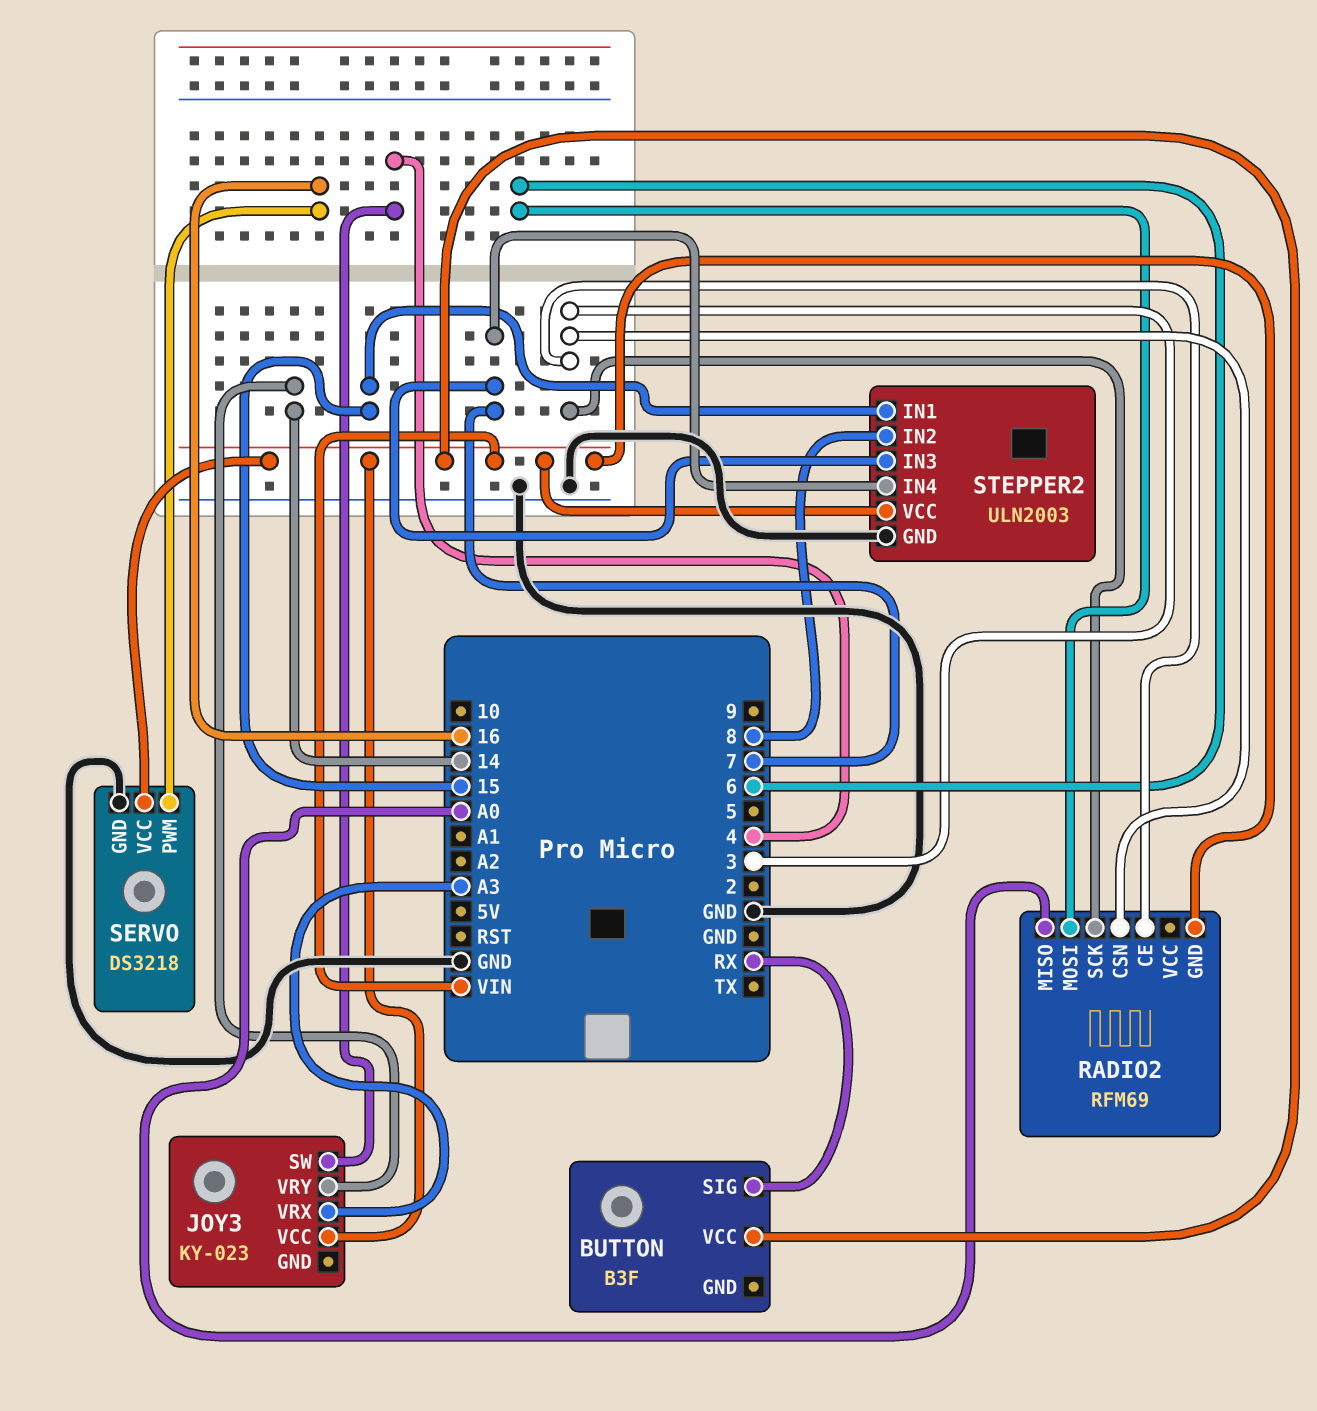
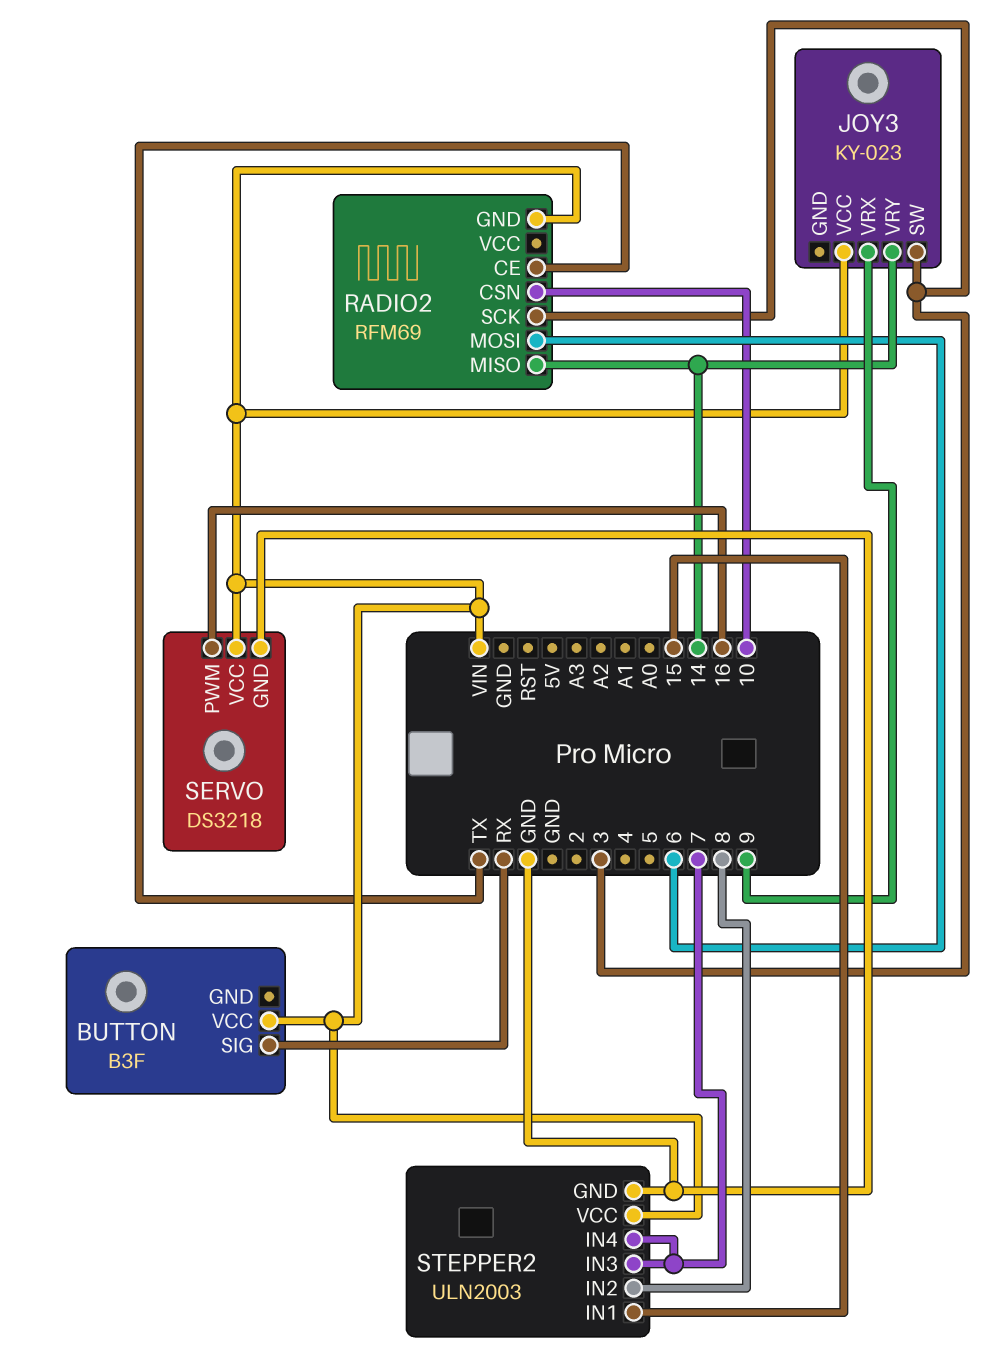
JOY3 pin SW: 4 -> 3
JOY3 pin VRX: A3 -> 9
RADIO2 pin CE: 3 -> TX
RADIO2 pin CSN: 3 -> 10
RADIO2 pin MISO: A0 -> 14

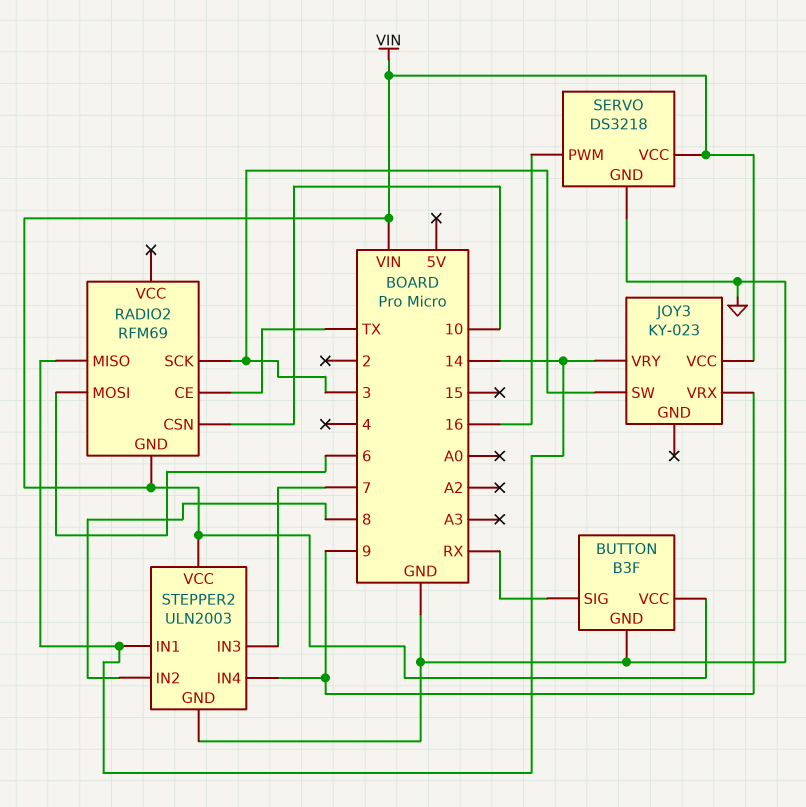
BUTTON pin GND: none -> GND
STEPPER2 pin IN1: 15 -> 14
STEPPER2 pin IN4: 7 -> 9

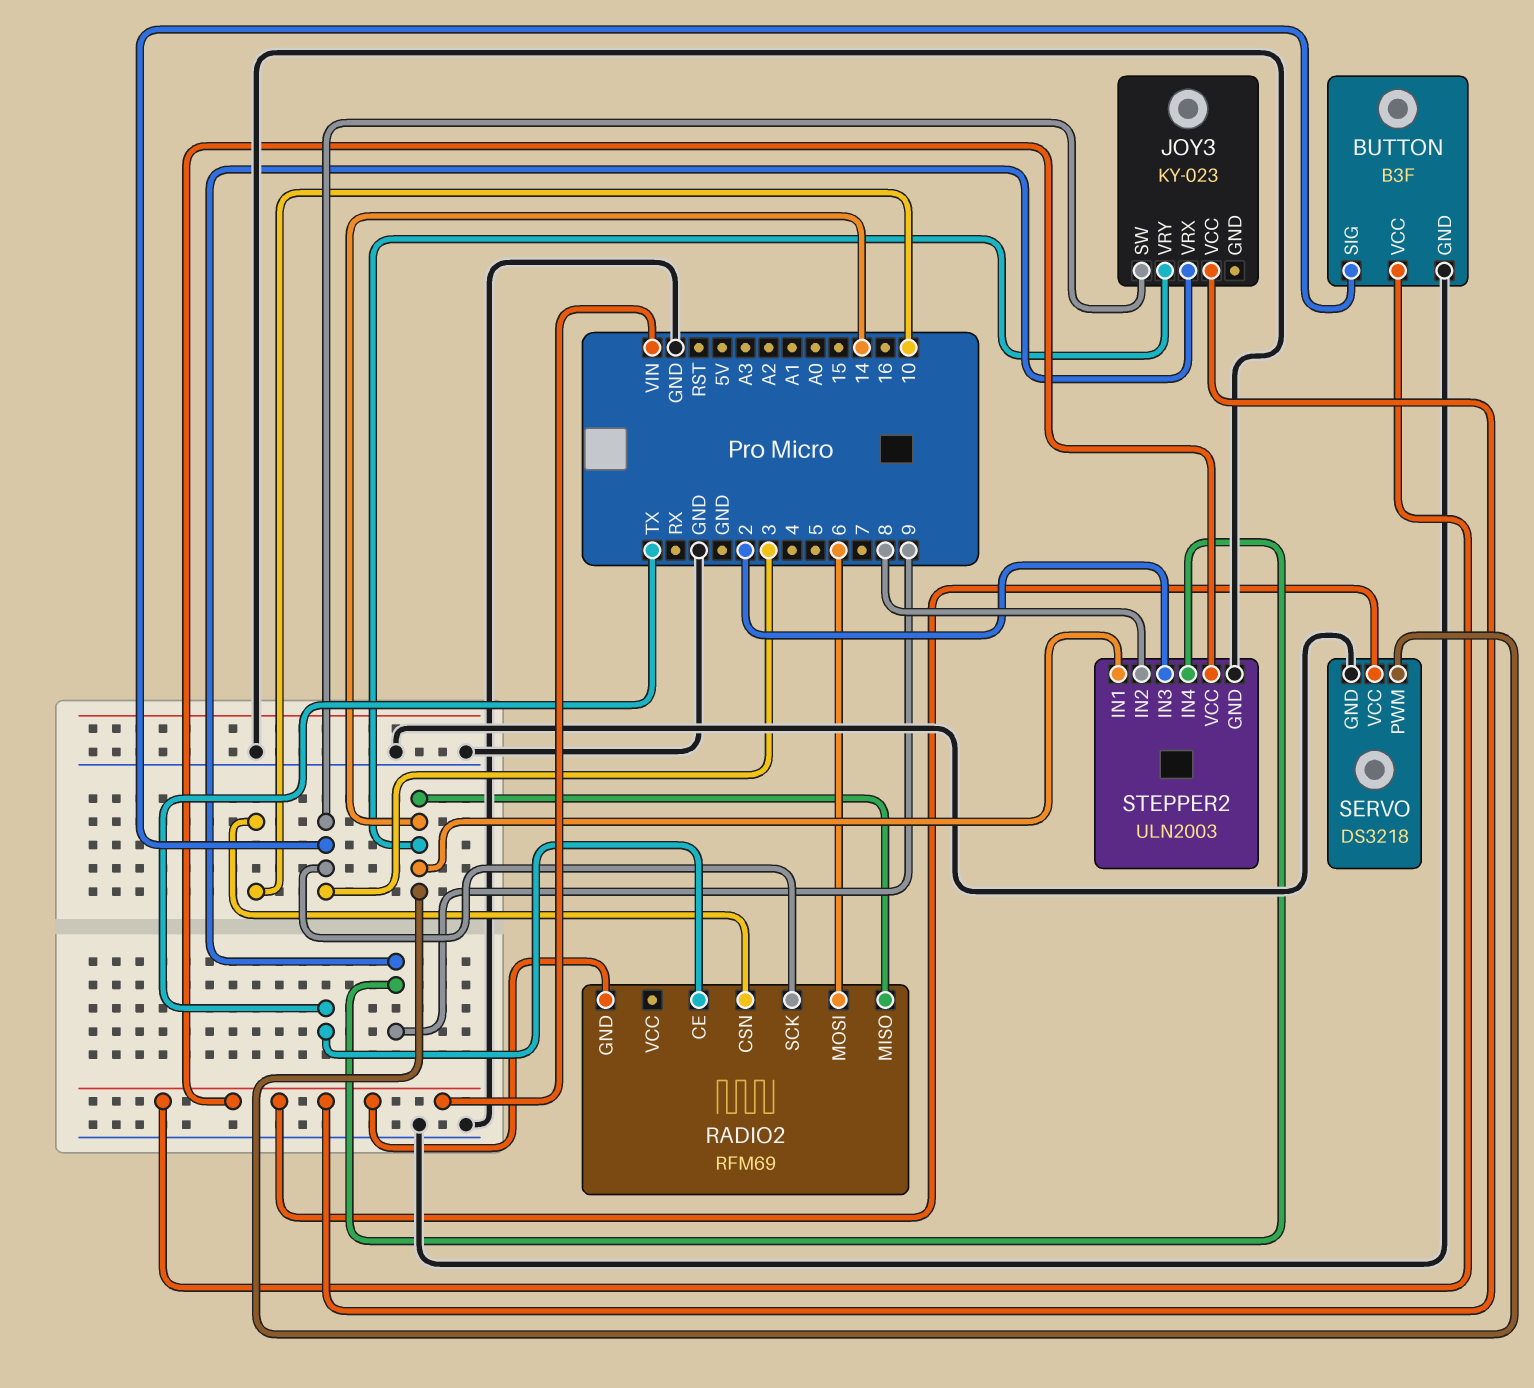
BUTTON pin SIG: RX -> 3
SERVO pin PWM: 16 -> 14
STEPPER2 pin IN3: 7 -> 2

